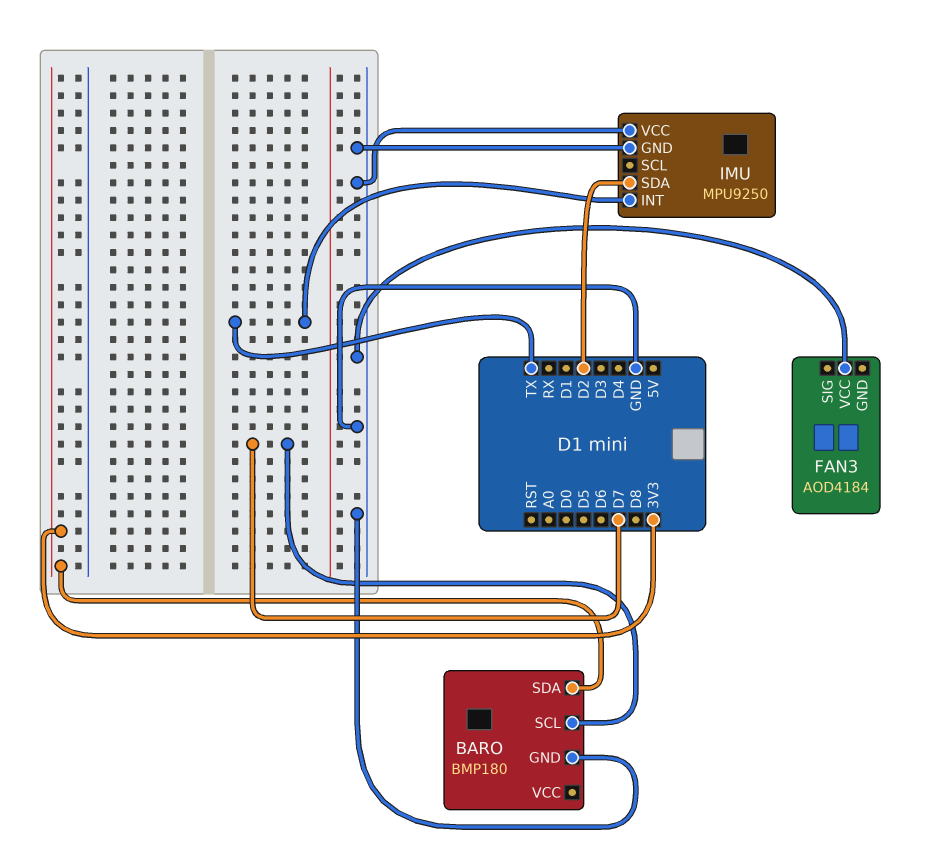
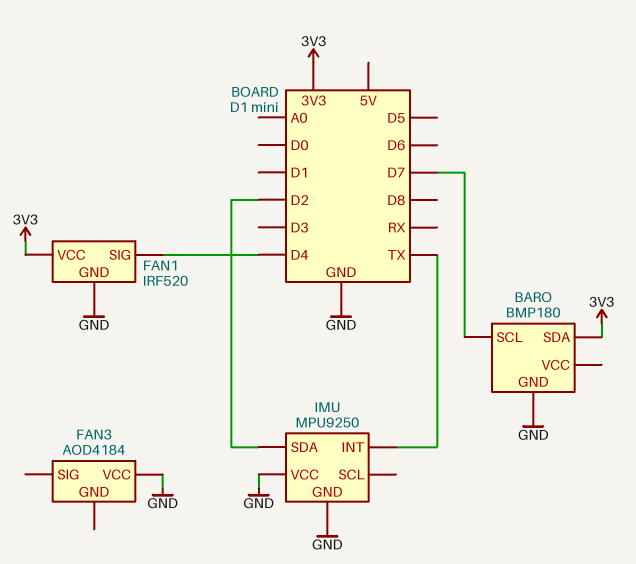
FAN1: none -> IRF520
FAN1 pin GND: none -> GND
FAN1 pin SIG: none -> D4
FAN1 pin VCC: none -> 3V3

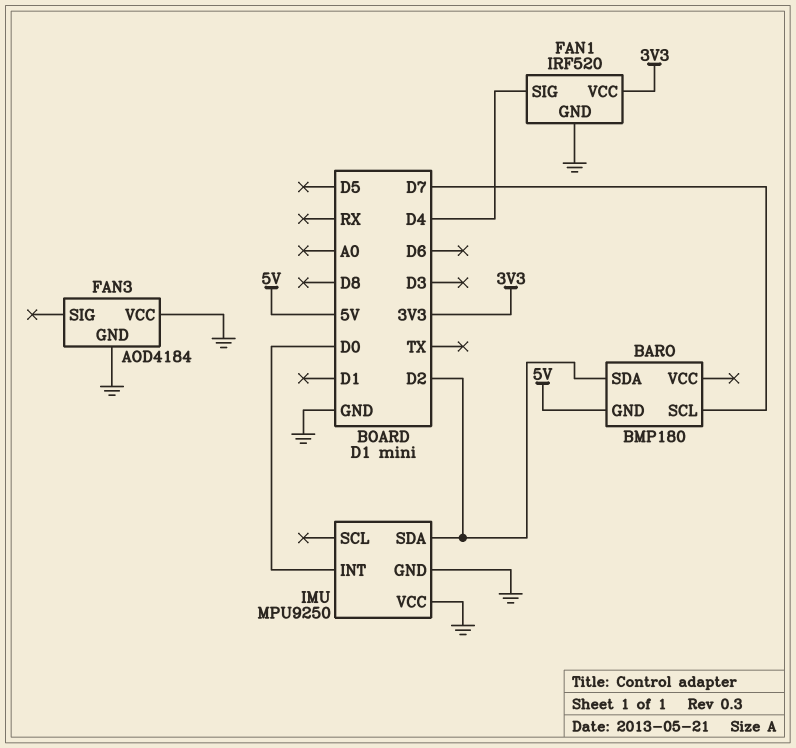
BARO pin GND: GND -> 5V
BARO pin SDA: 3V3 -> D2
FAN3 pin GND: none -> GND
IMU pin INT: TX -> D0

